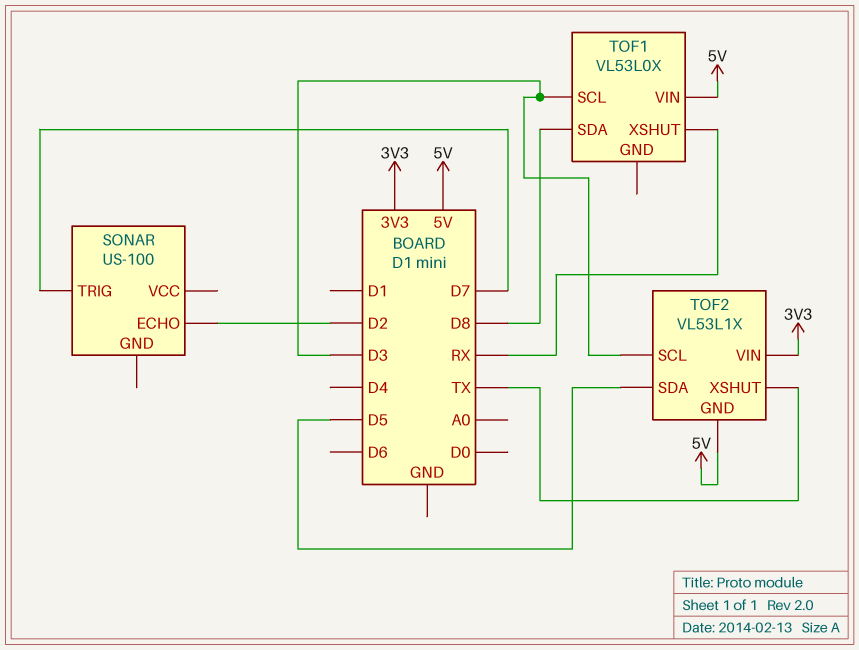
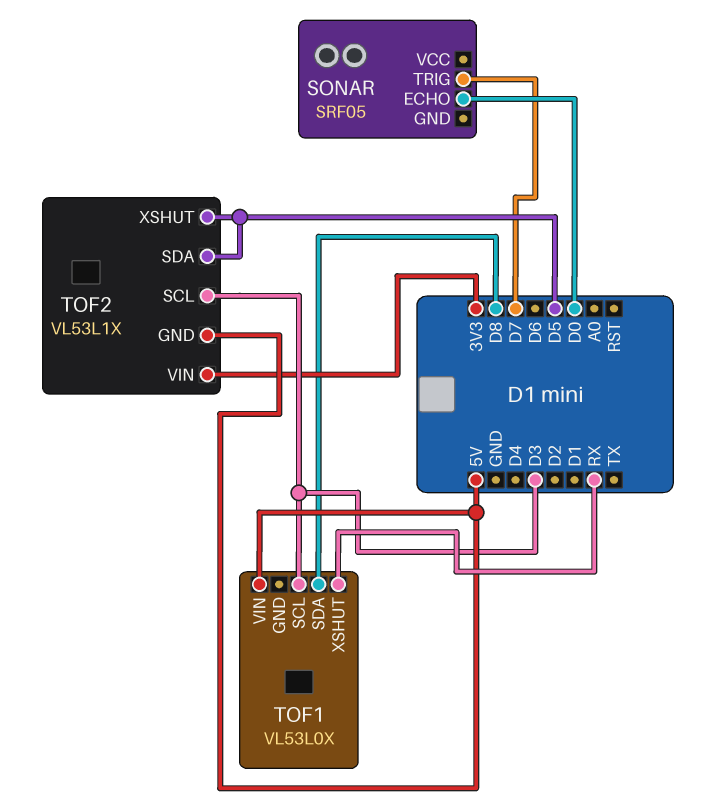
SONAR: US-100 -> SRF05
SONAR pin ECHO: D2 -> D0
TOF2 pin XSHUT: TX -> D5

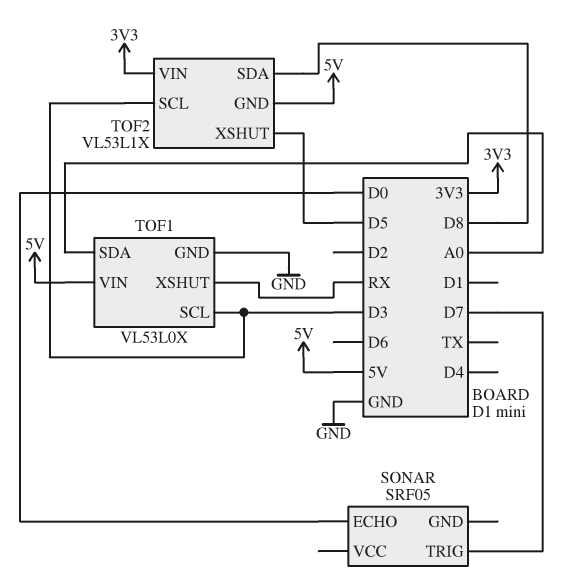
TOF1 pin GND: none -> GND
TOF1 pin SDA: D8 -> A0
TOF2 pin SDA: D5 -> D8

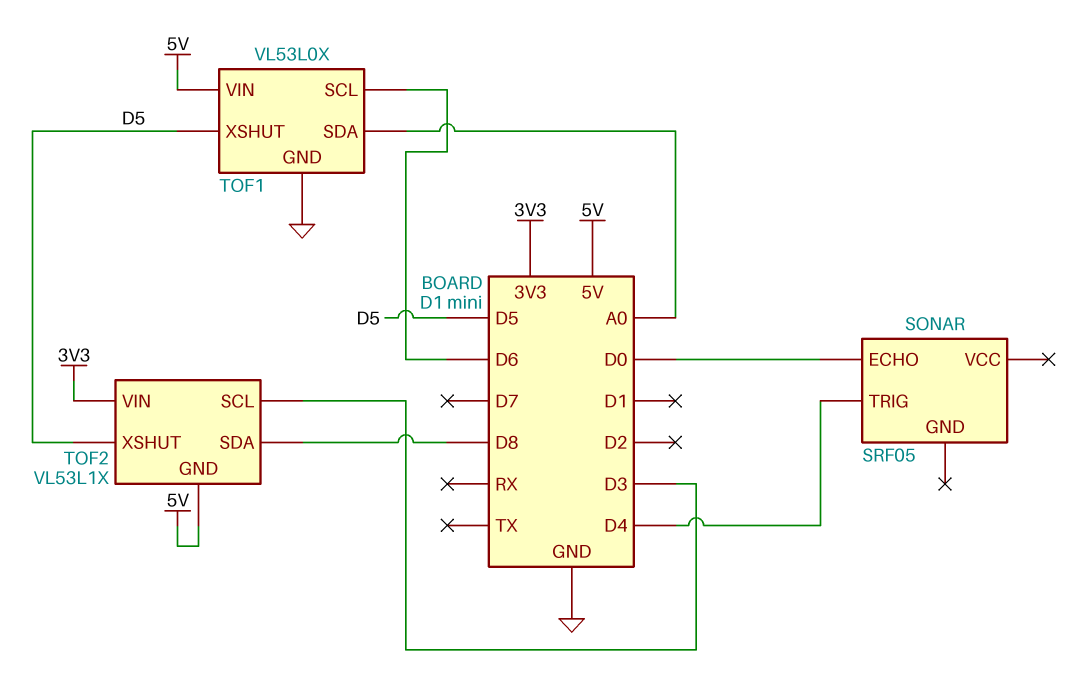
SONAR pin TRIG: D7 -> D4
TOF1 pin SCL: D3 -> D6
TOF1 pin XSHUT: RX -> D5

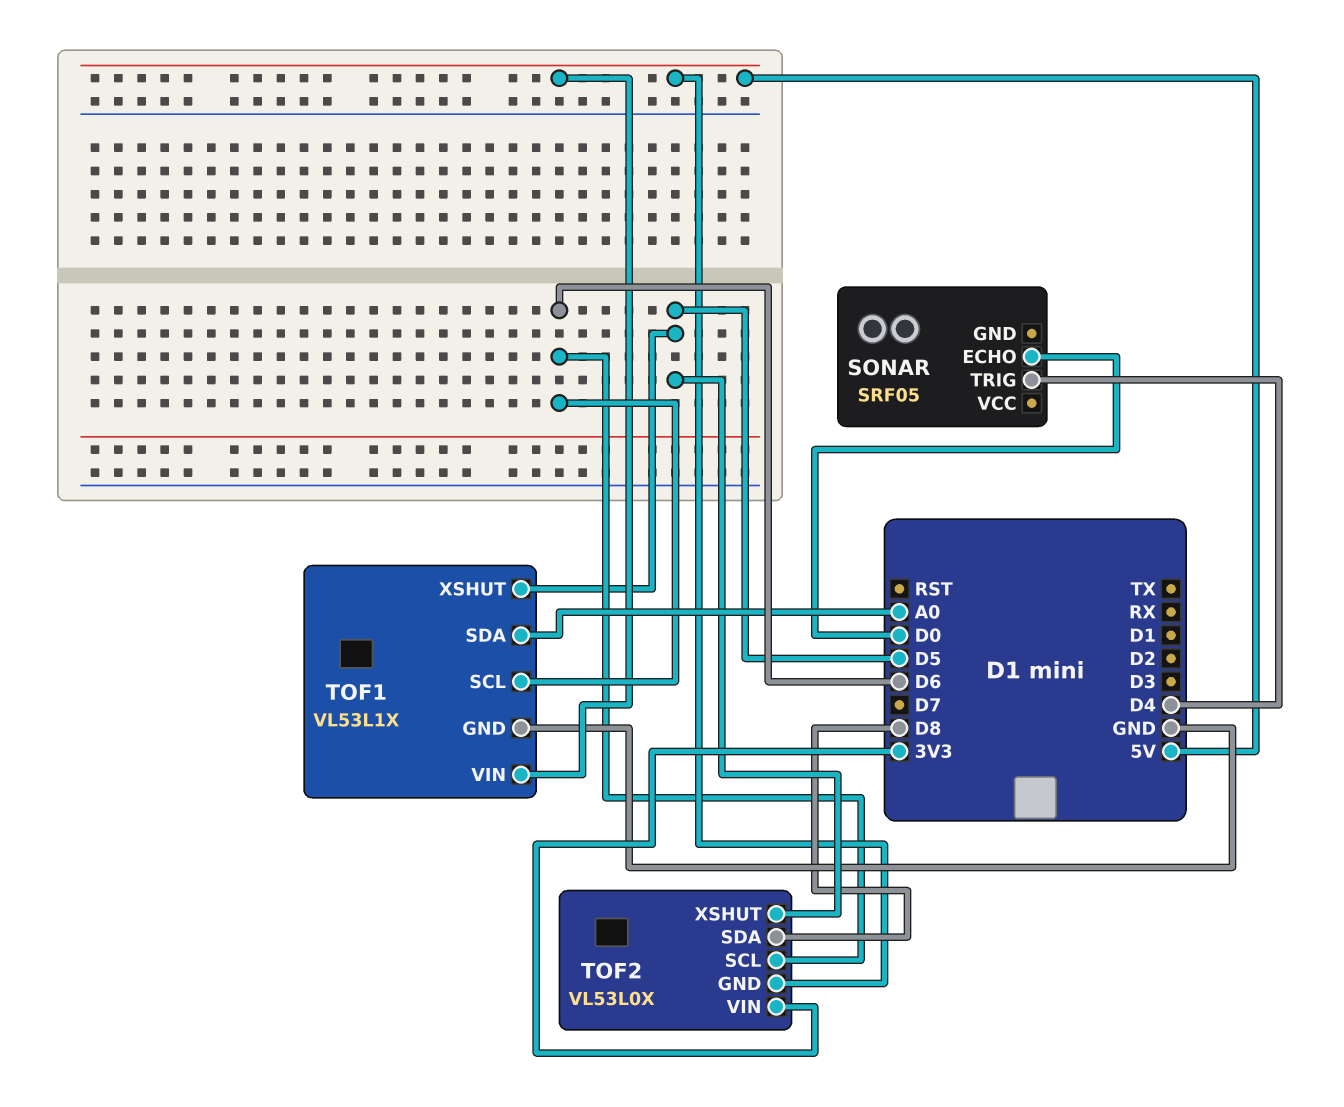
TOF1: VL53L0X -> VL53L1X
TOF2: VL53L1X -> VL53L0X
TOF2 pin SCL: D3 -> D6

